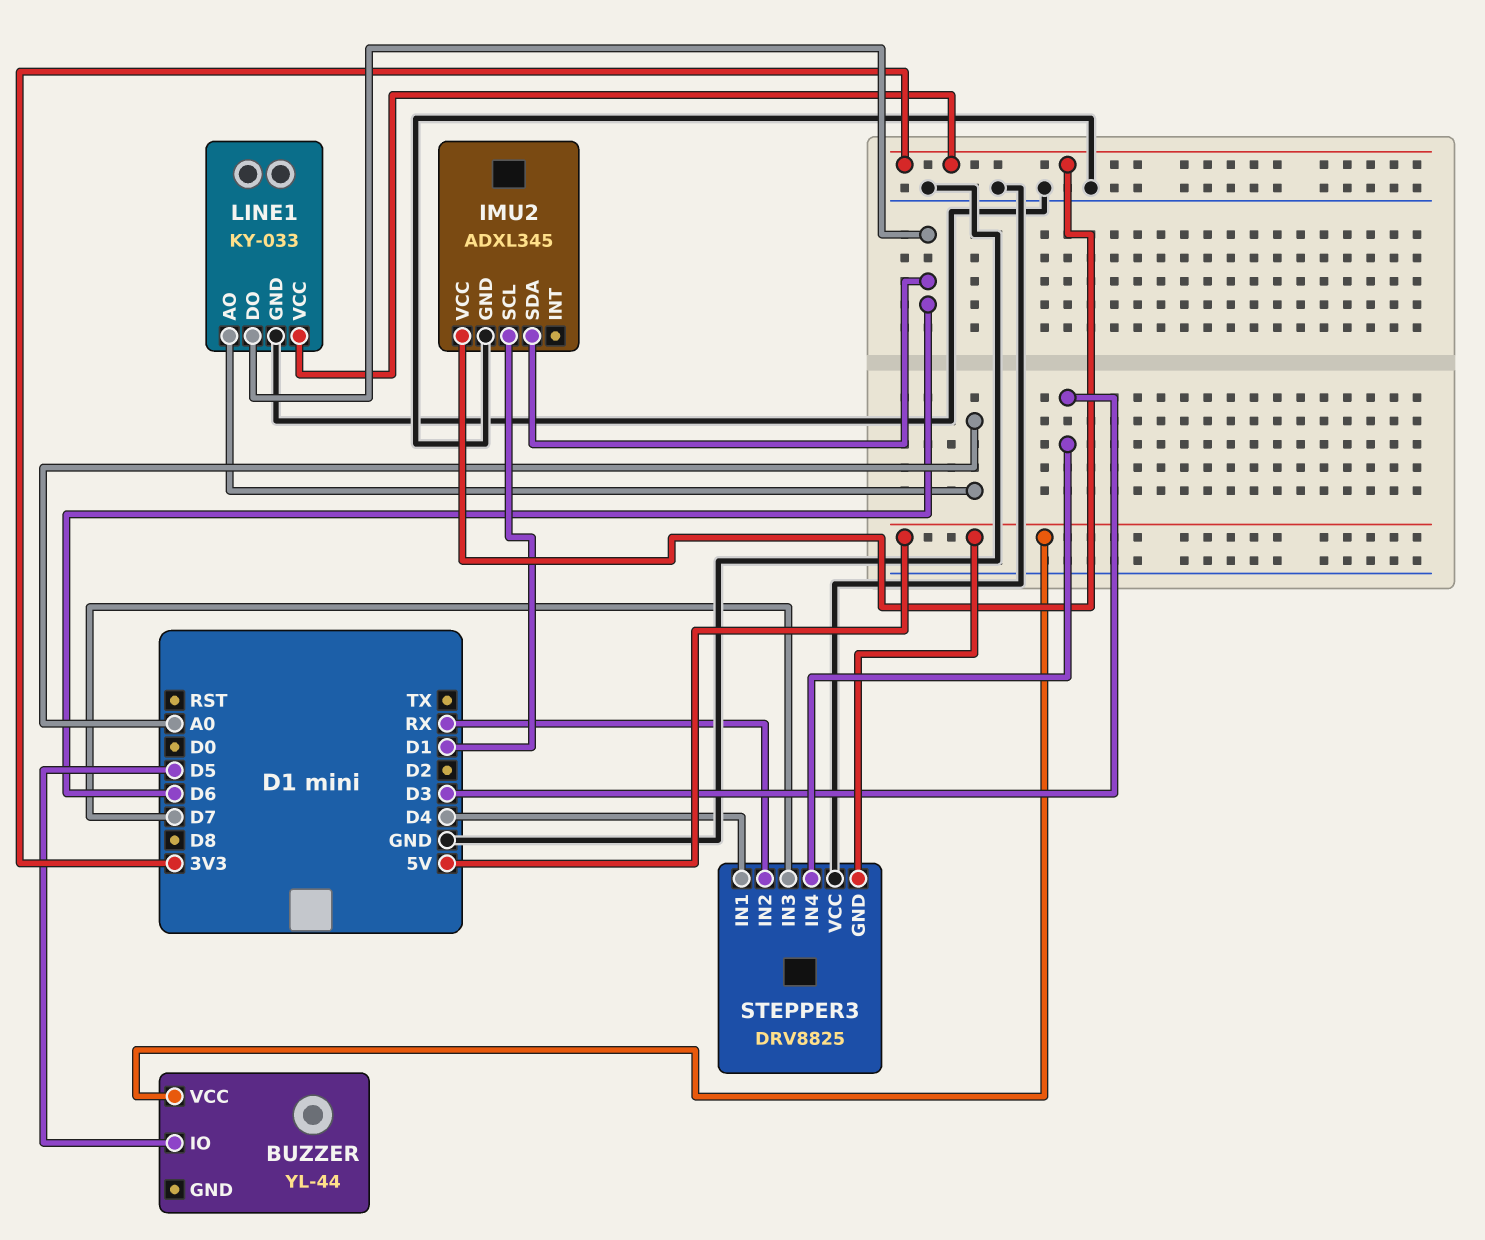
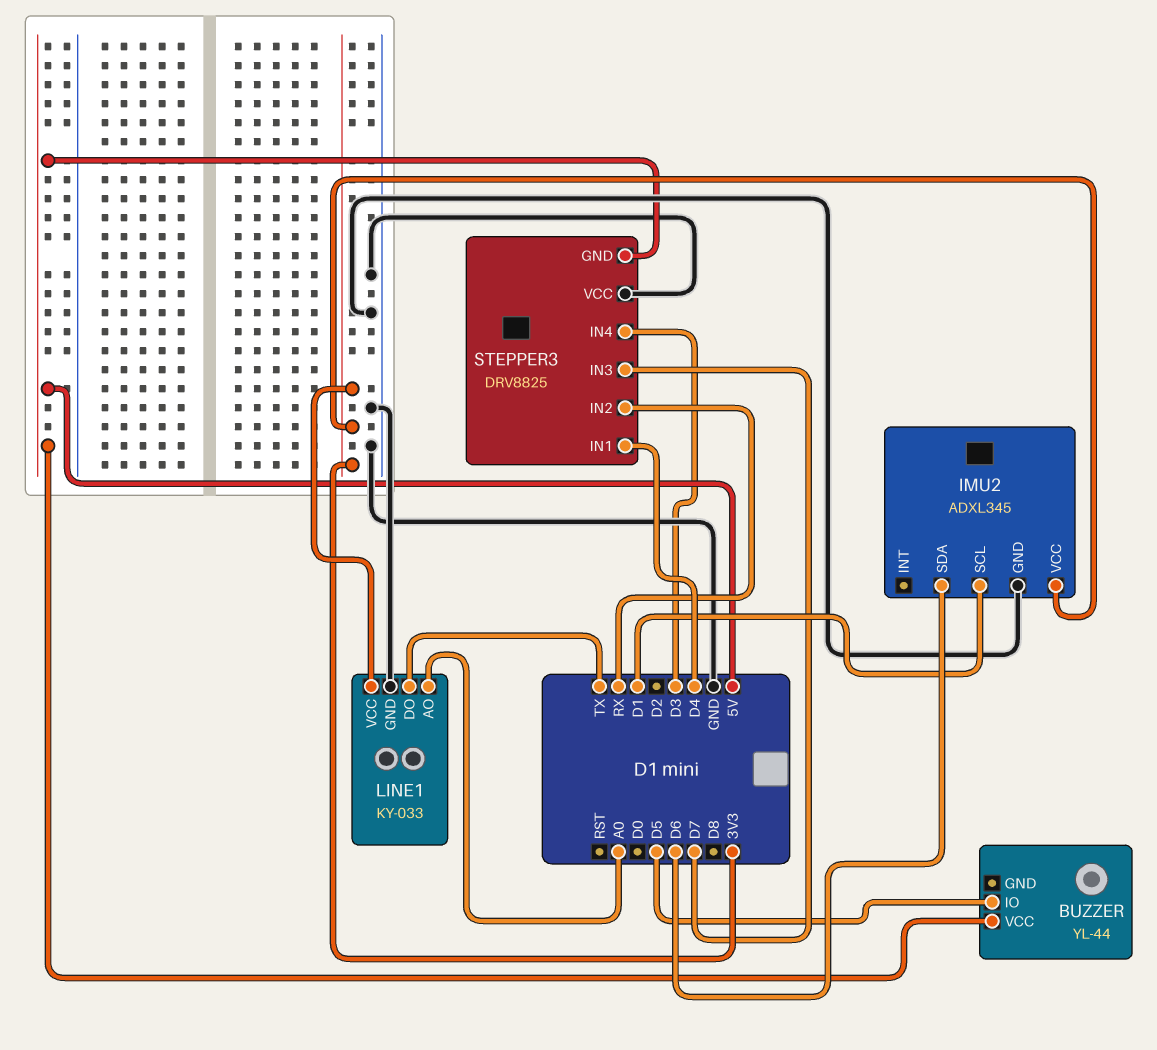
LINE1 pin DO: D6 -> TX

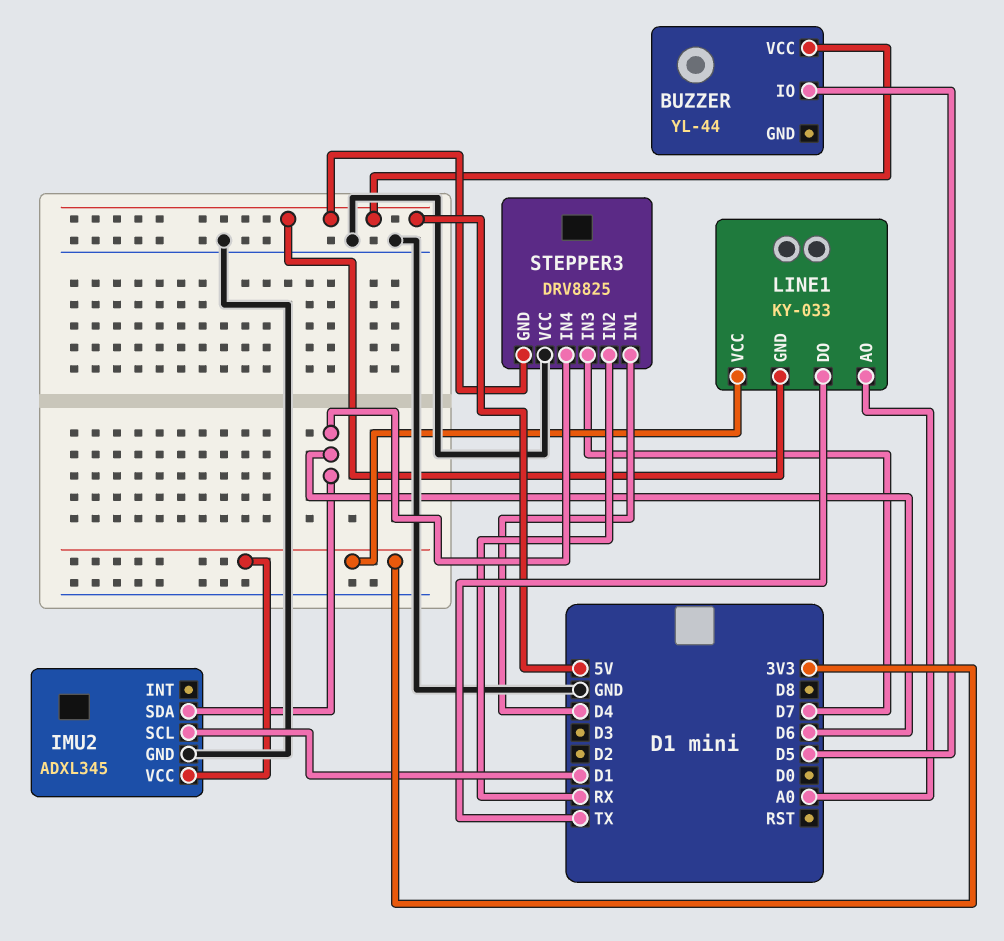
LINE1 pin GND: GND -> 5V
STEPPER3 pin IN4: D3 -> D6

